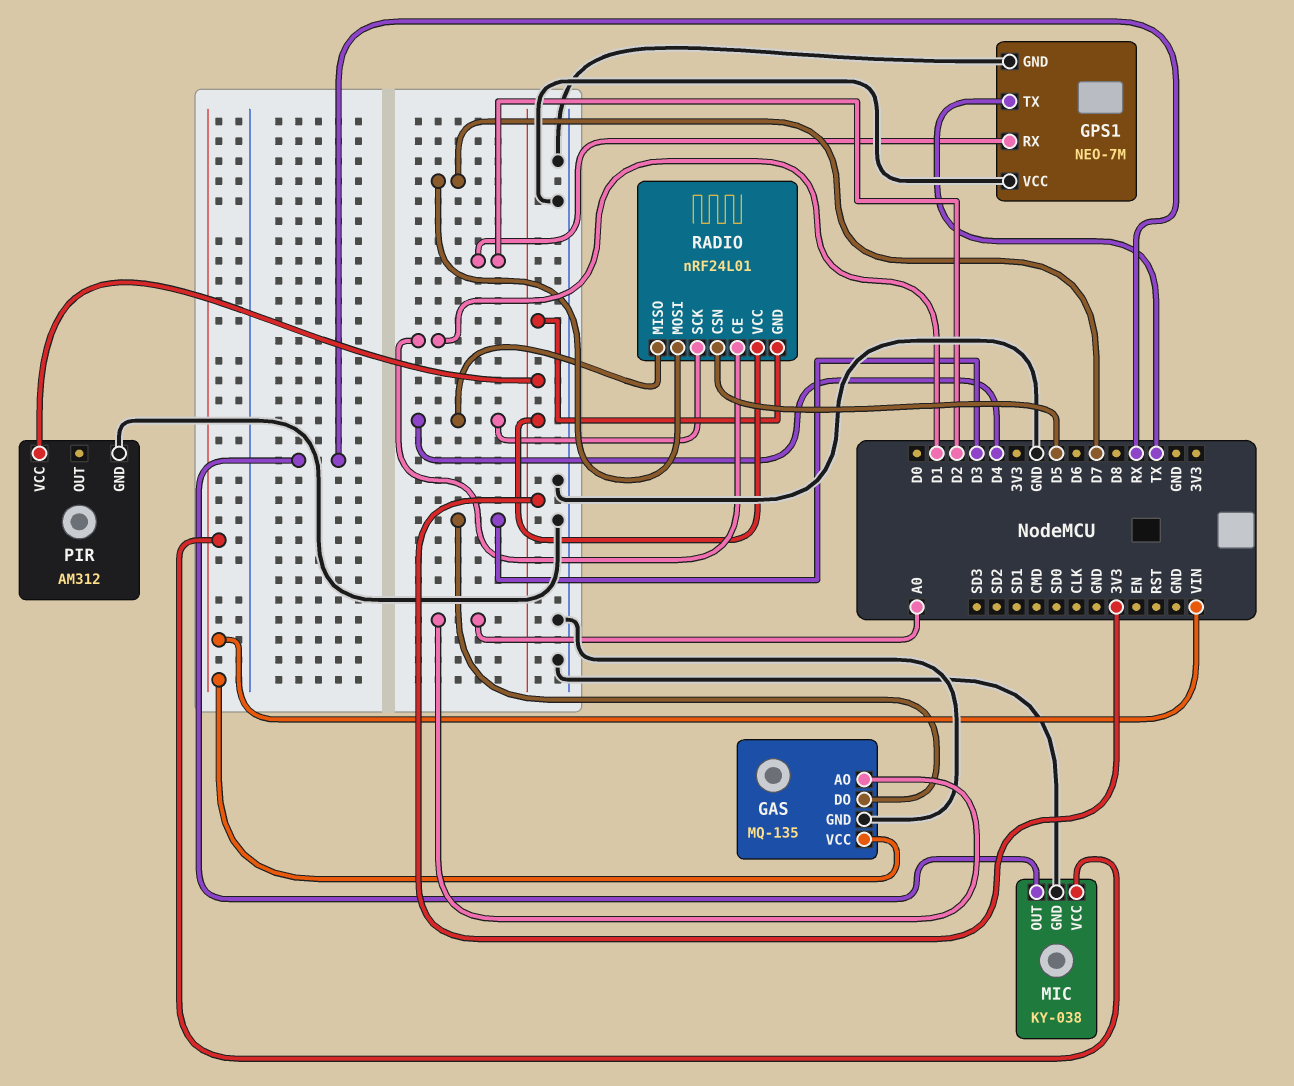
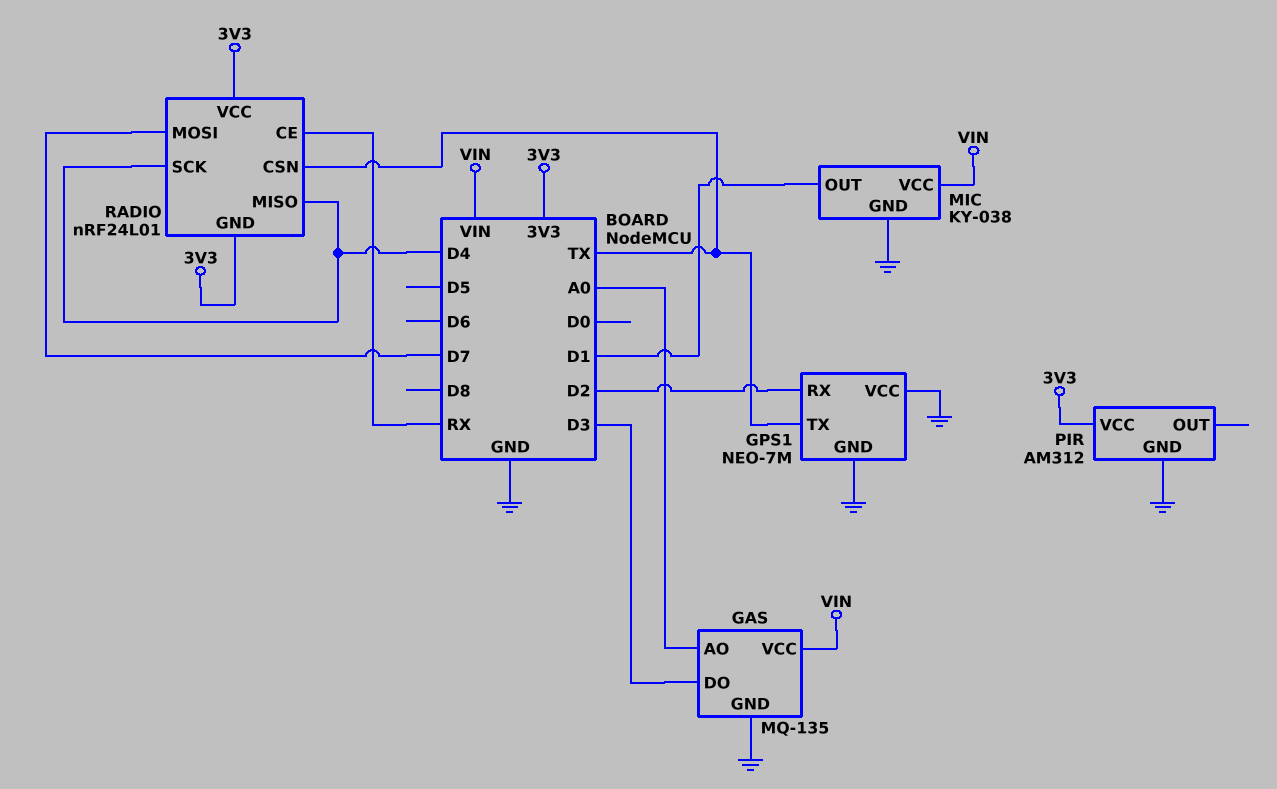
MIC pin OUT: RX -> D1
RADIO pin CE: D1 -> RX
RADIO pin CSN: D5 -> TX

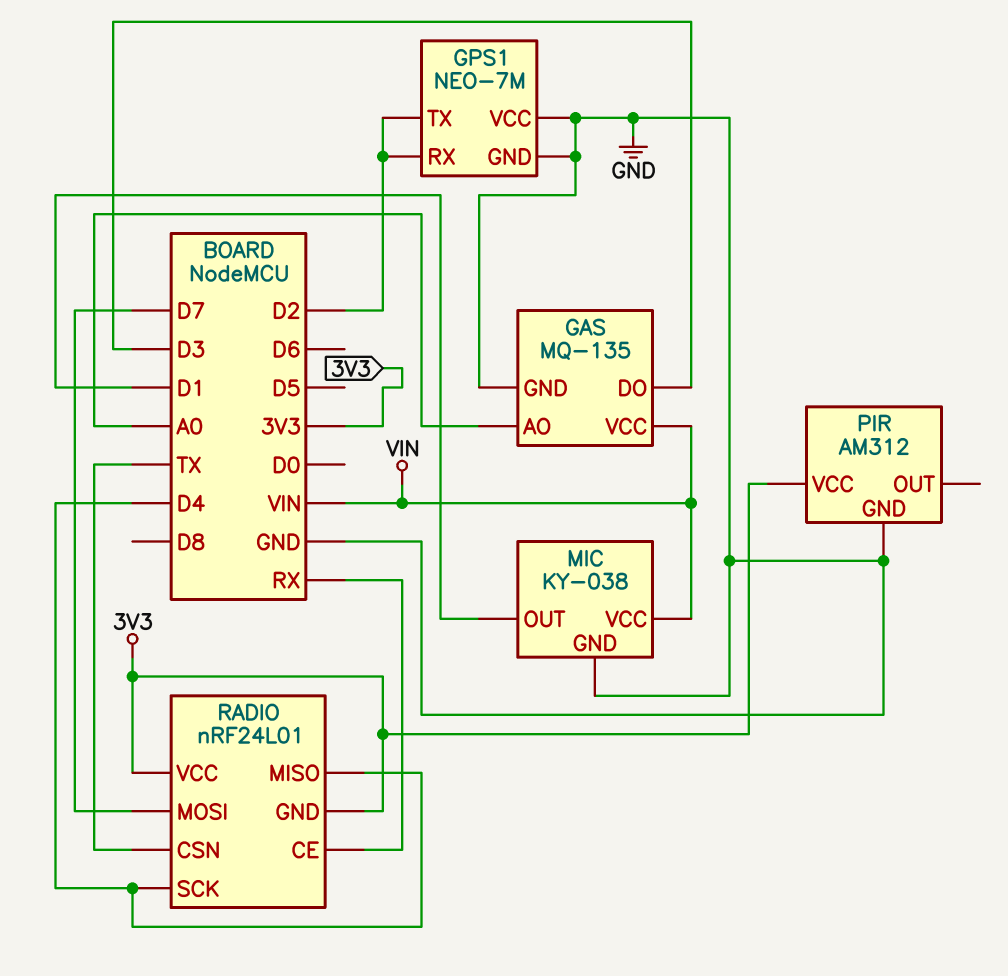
GPS1 pin TX: TX -> D2

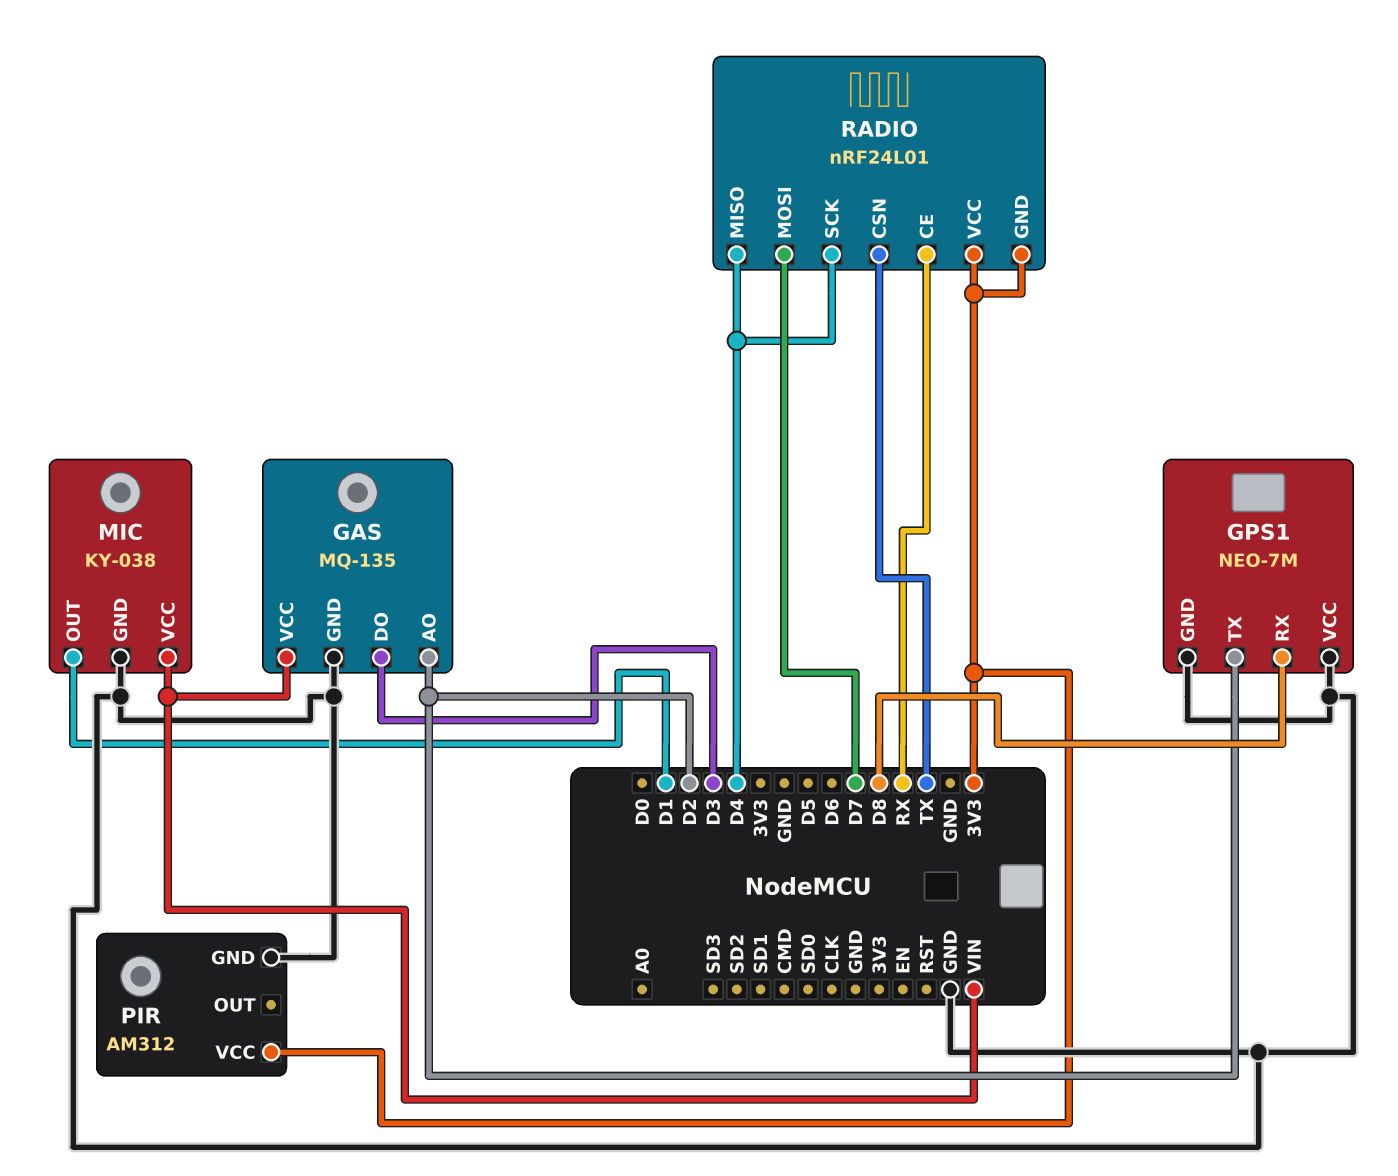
GAS pin AO: A0 -> D2
GPS1 pin RX: D2 -> D8

